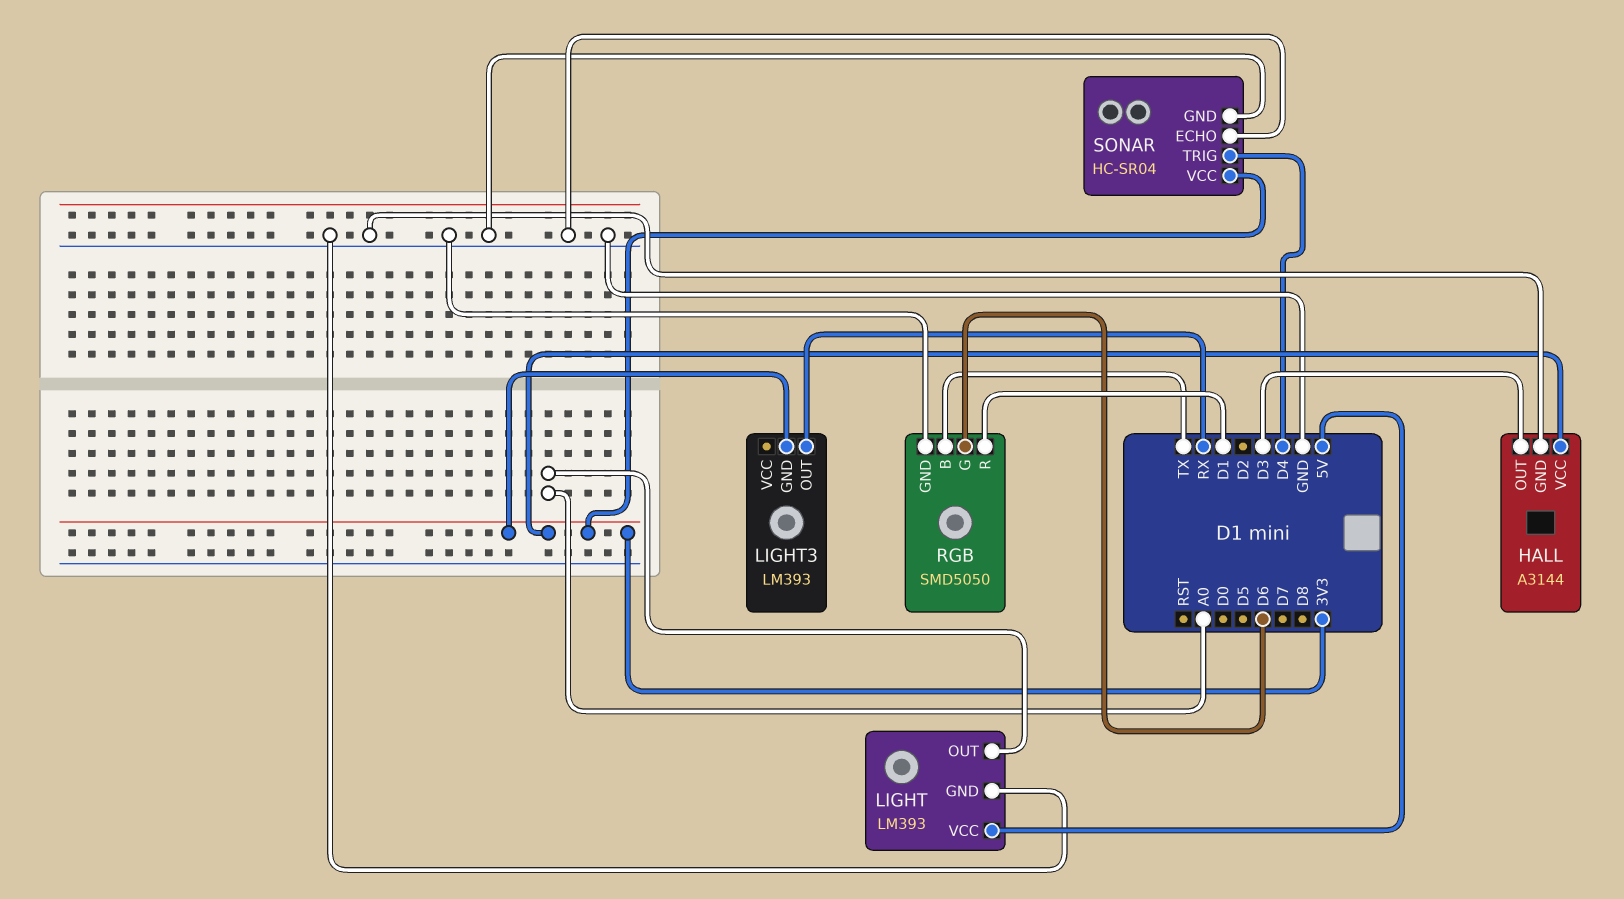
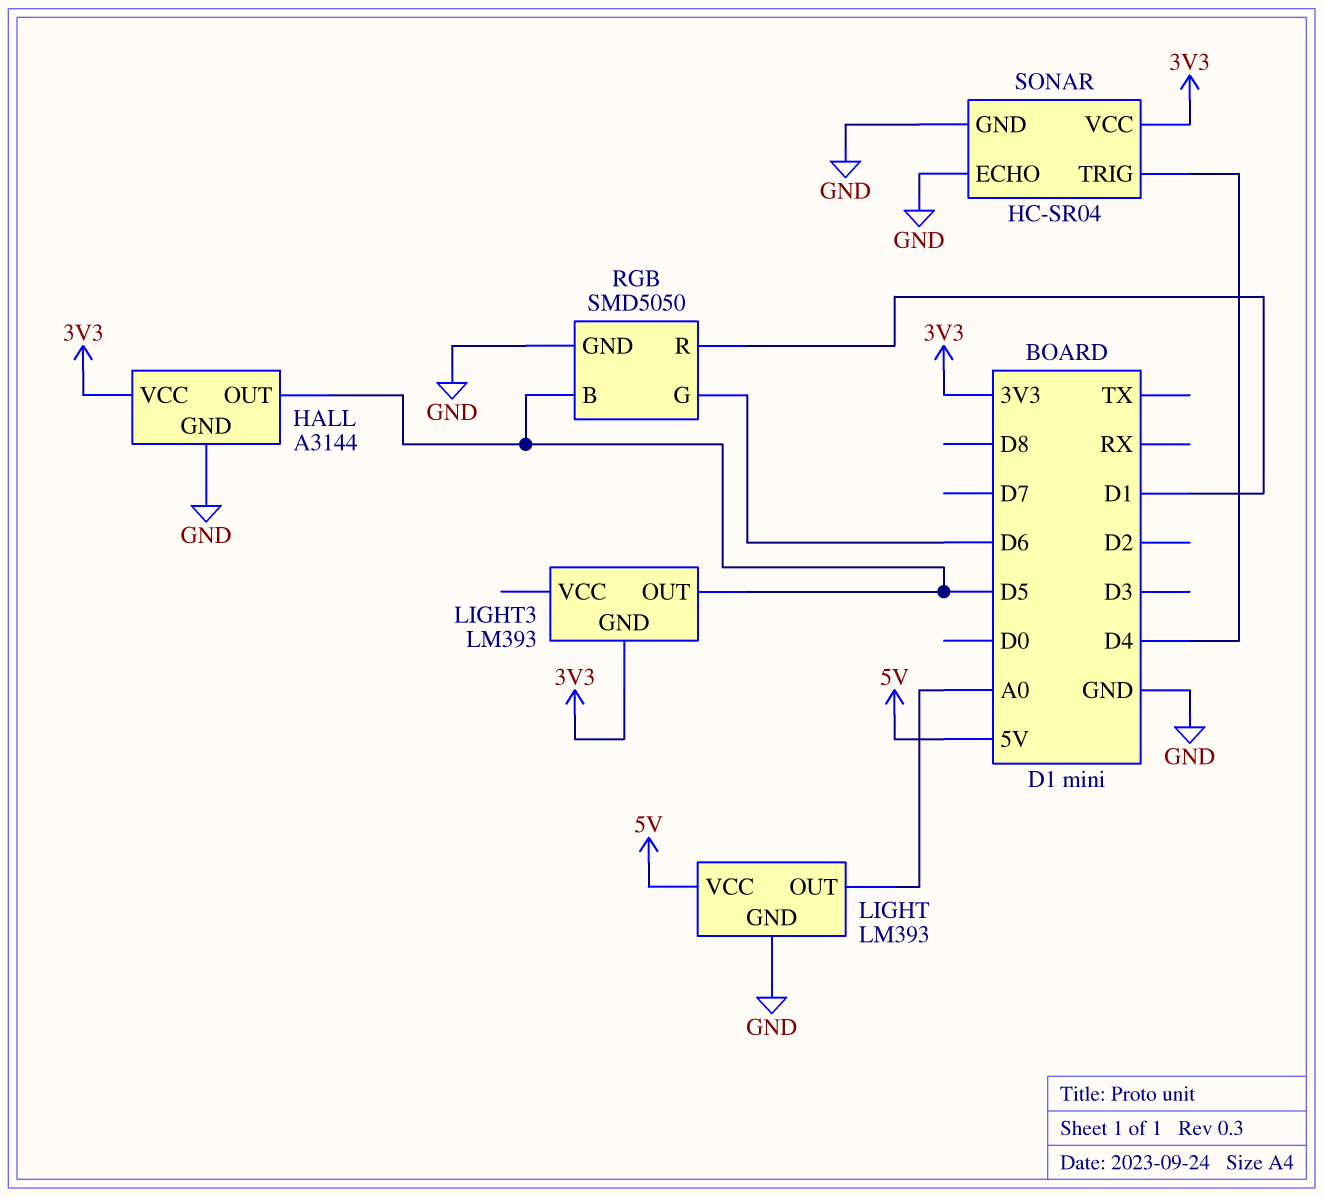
HALL pin OUT: D3 -> D5
LIGHT3 pin OUT: RX -> D5
RGB pin B: TX -> D5

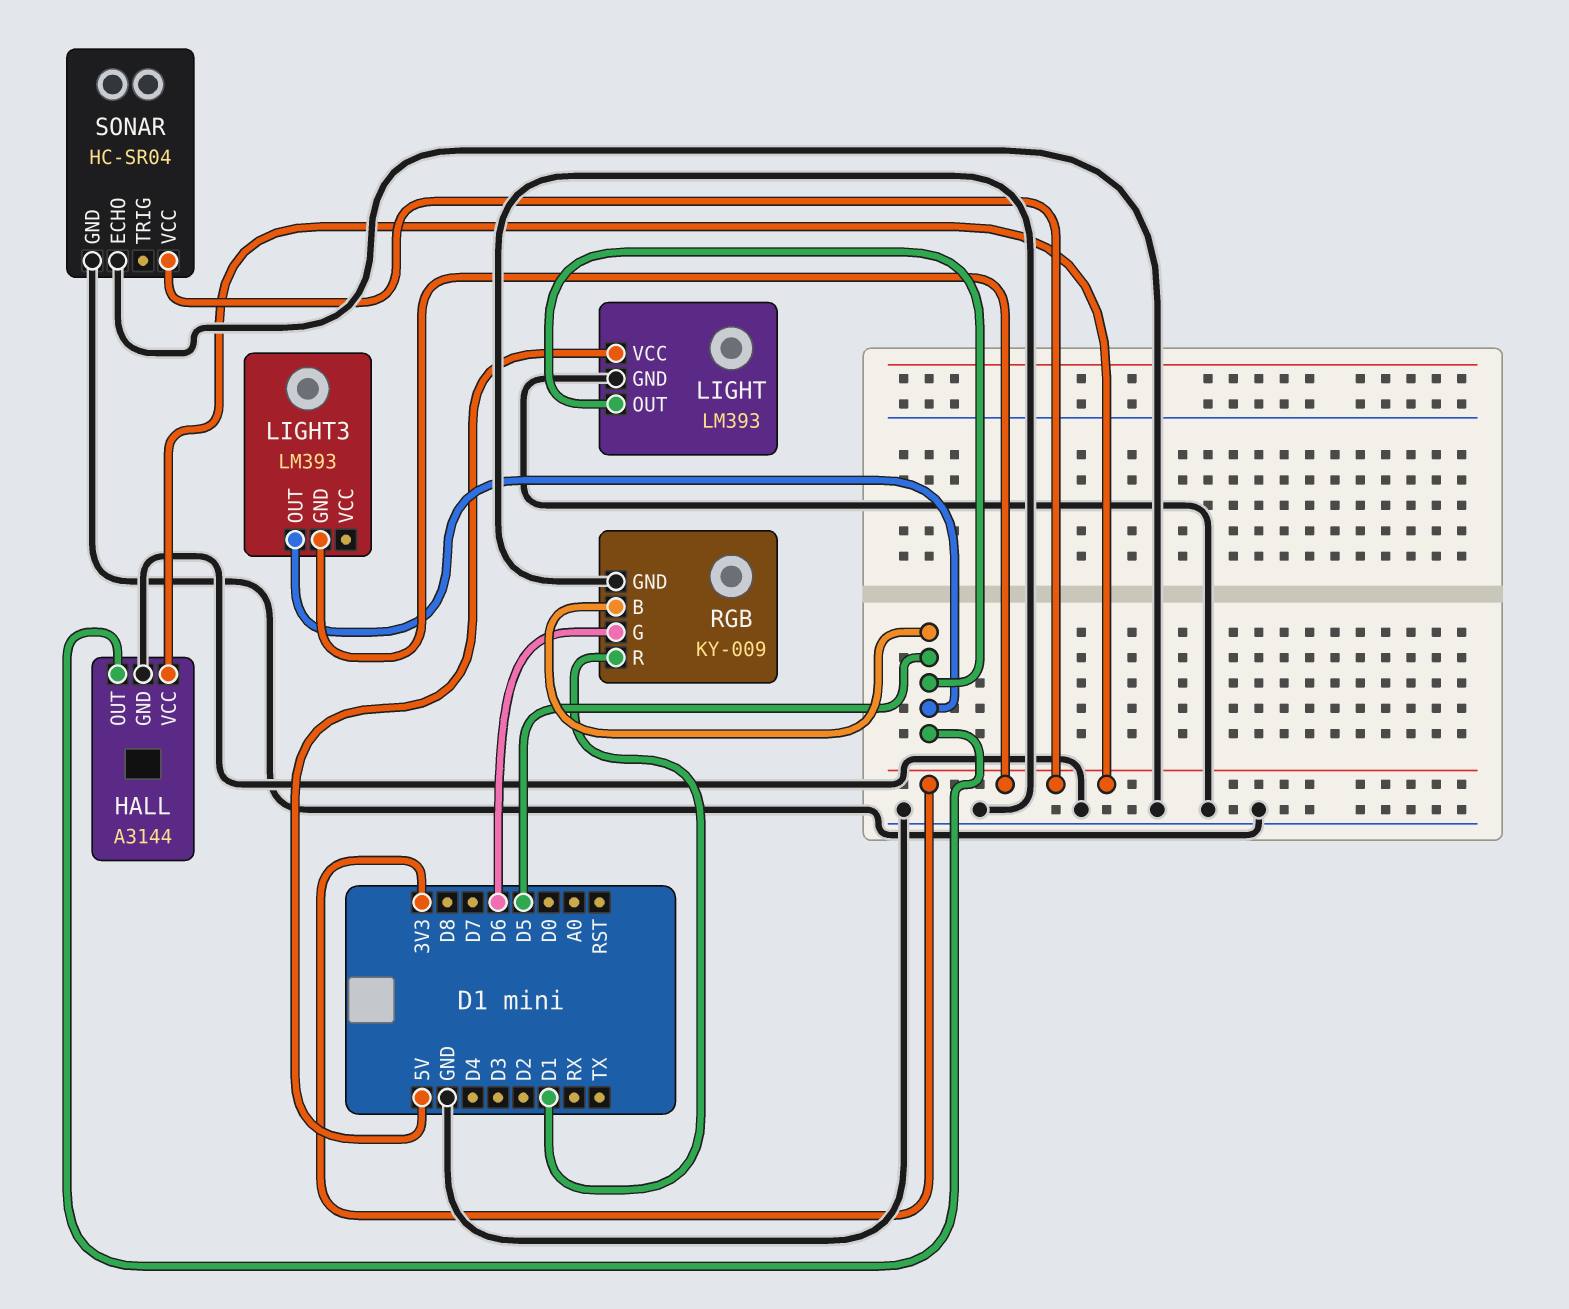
LIGHT pin OUT: A0 -> D5
RGB: SMD5050 -> KY-009
SONAR pin TRIG: D4 -> none

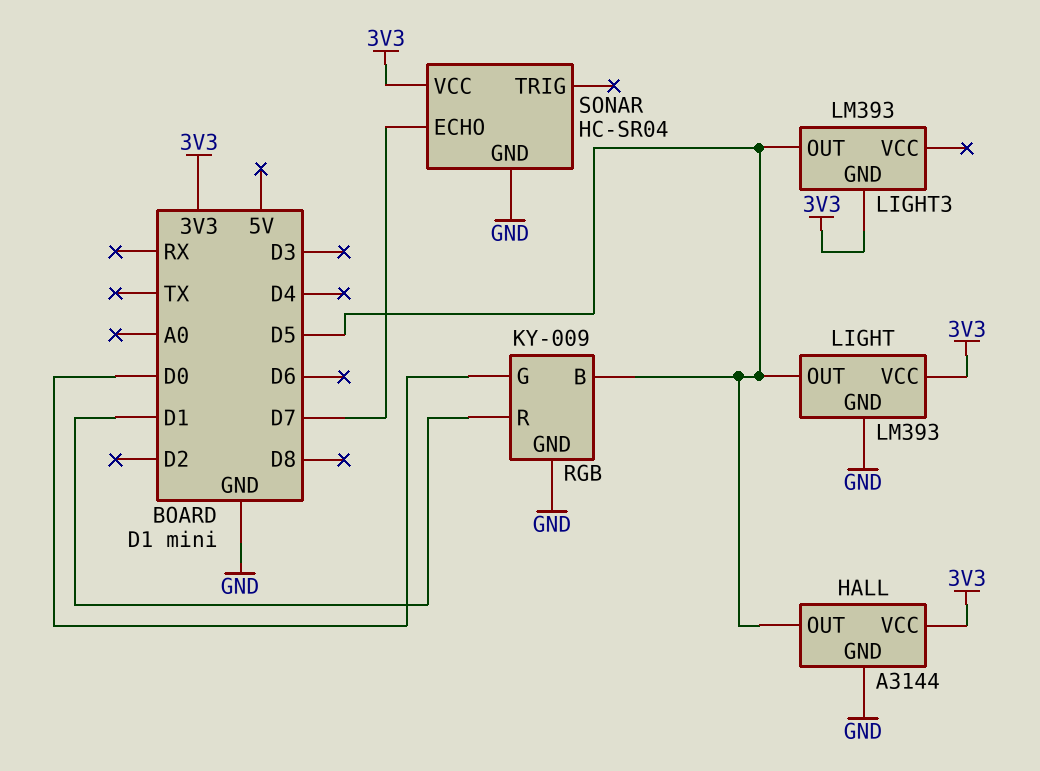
LIGHT pin VCC: 5V -> 3V3
RGB pin G: D6 -> D0
SONAR pin ECHO: GND -> D7

